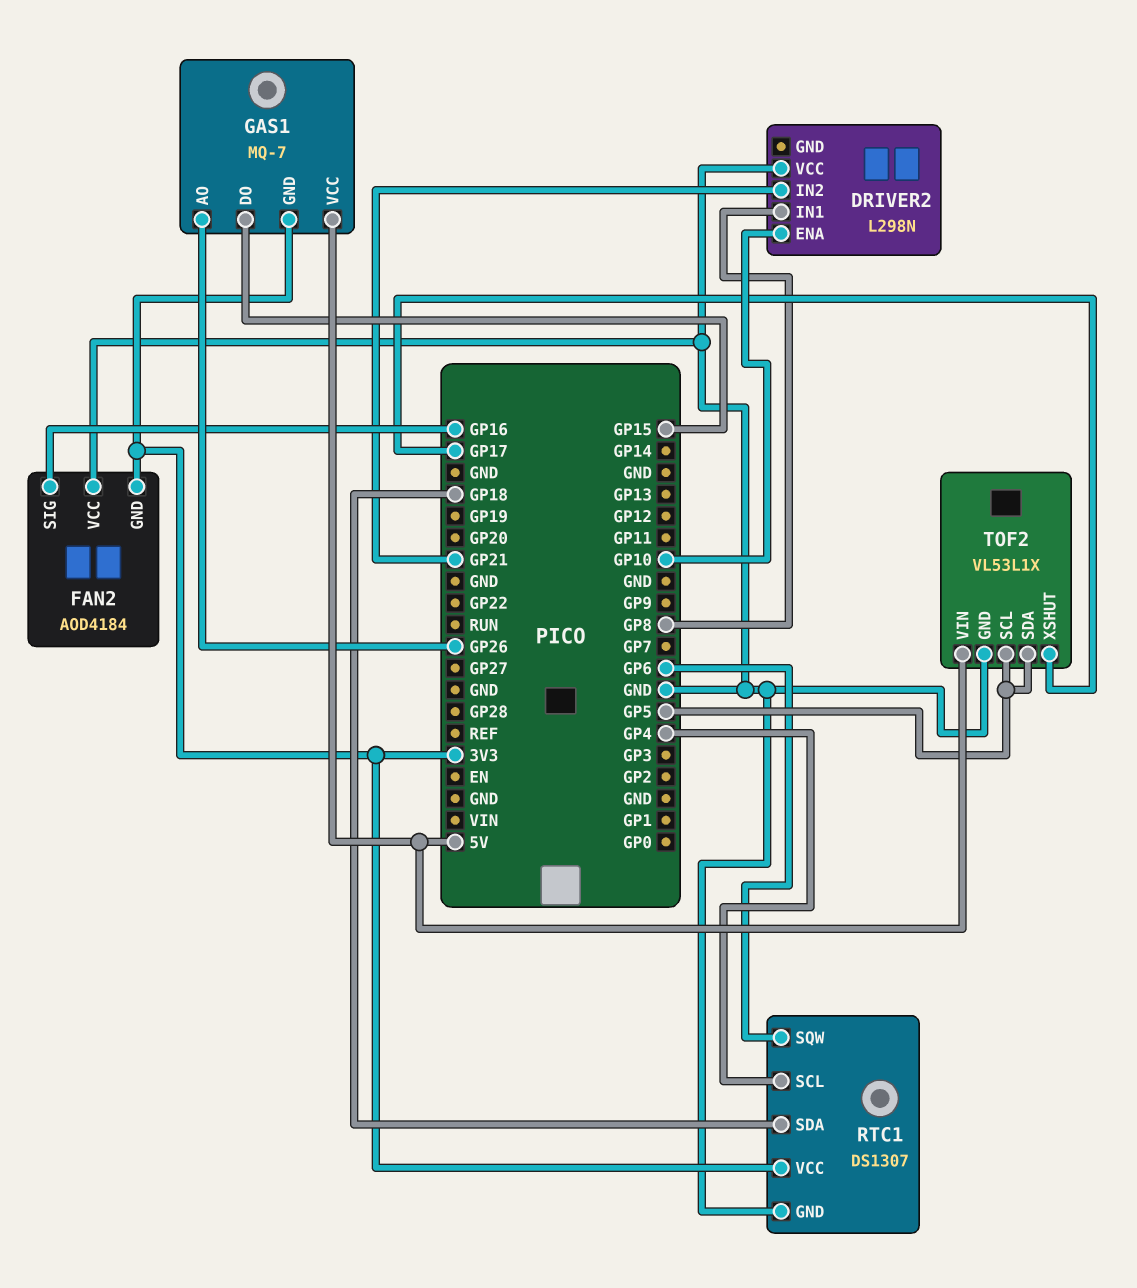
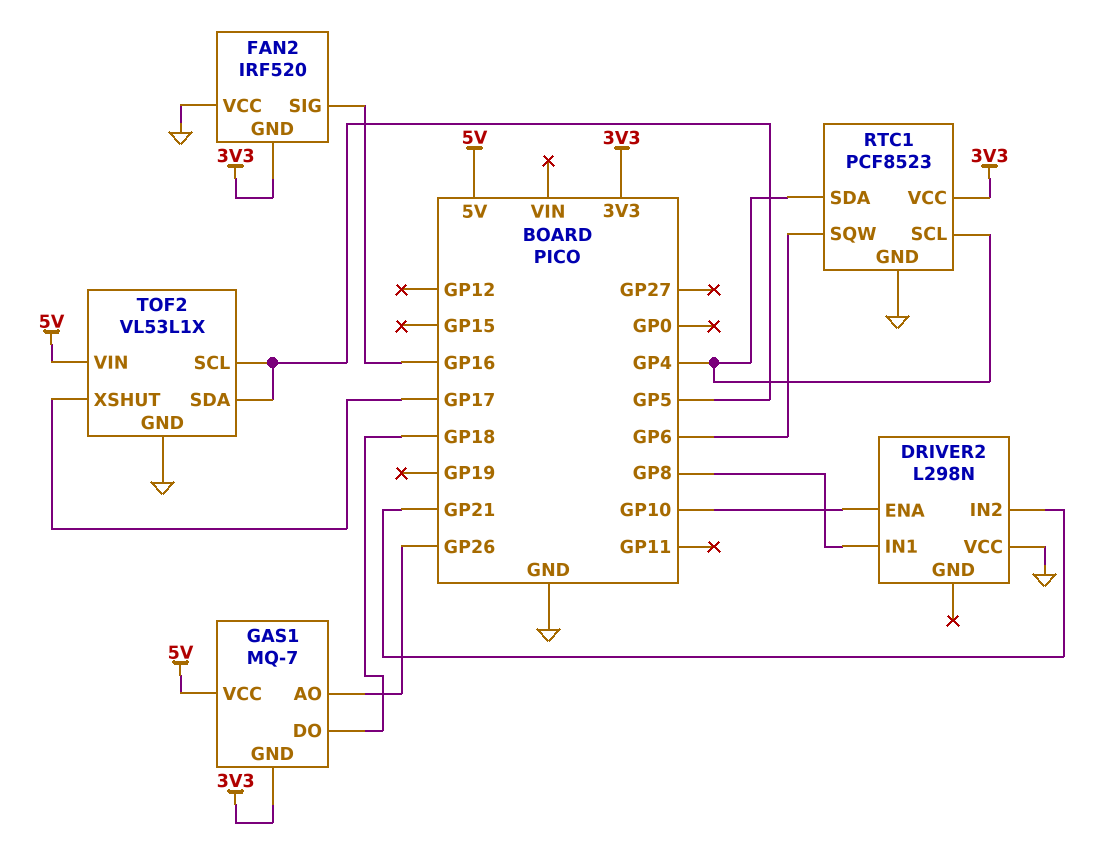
FAN2: AOD4184 -> IRF520
GAS1 pin DO: GP15 -> GP18
RTC1: DS1307 -> PCF8523
RTC1 pin SDA: GP18 -> GP4

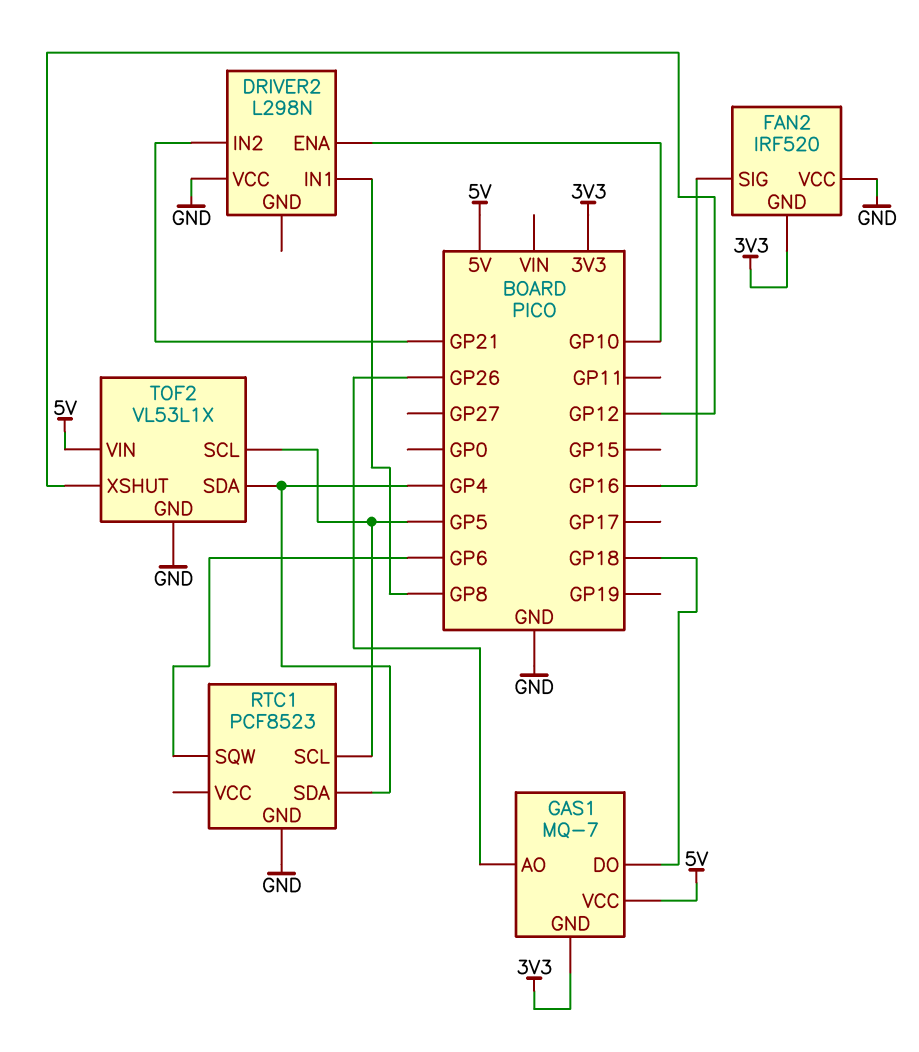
RTC1 pin SCL: GP4 -> GP5
RTC1 pin VCC: 3V3 -> none
TOF2 pin SDA: GP5 -> GP4
TOF2 pin XSHUT: GP17 -> GP12

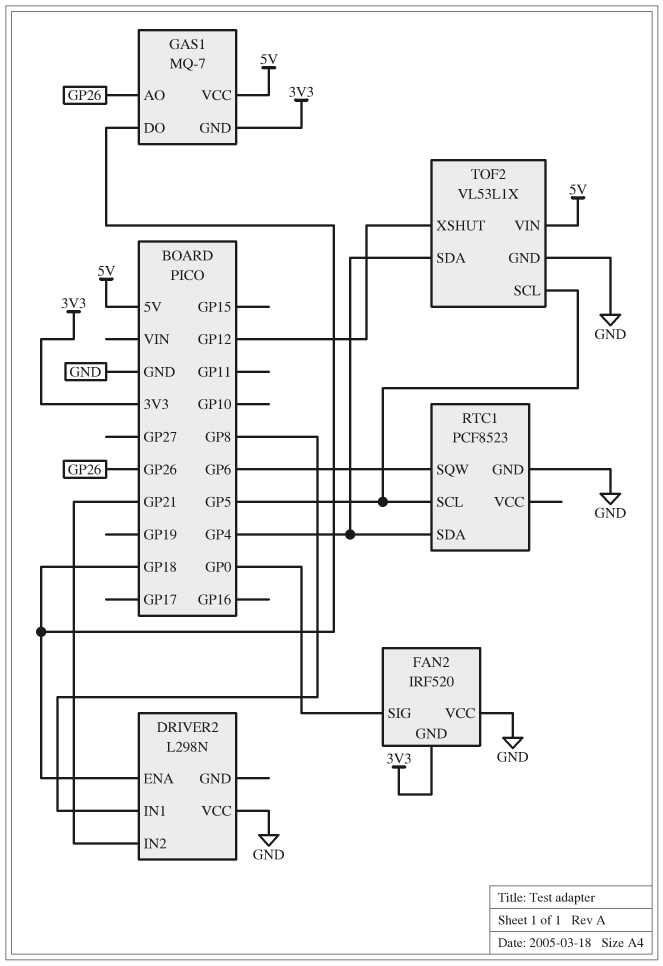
DRIVER2 pin ENA: GP10 -> GP18
FAN2 pin SIG: GP16 -> GP0

